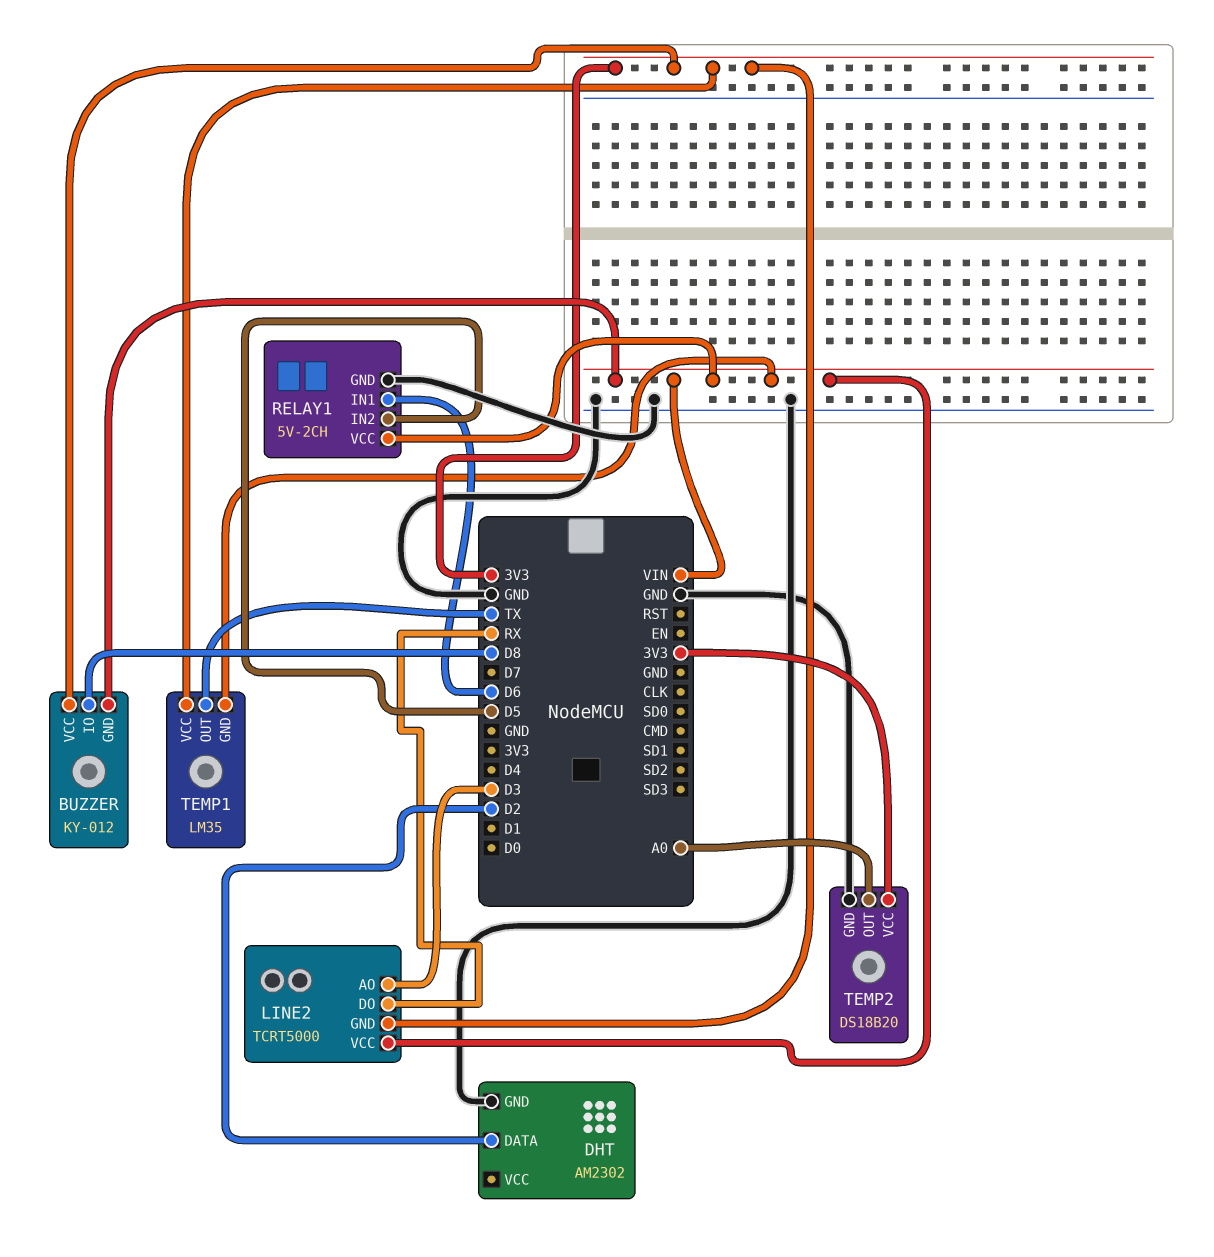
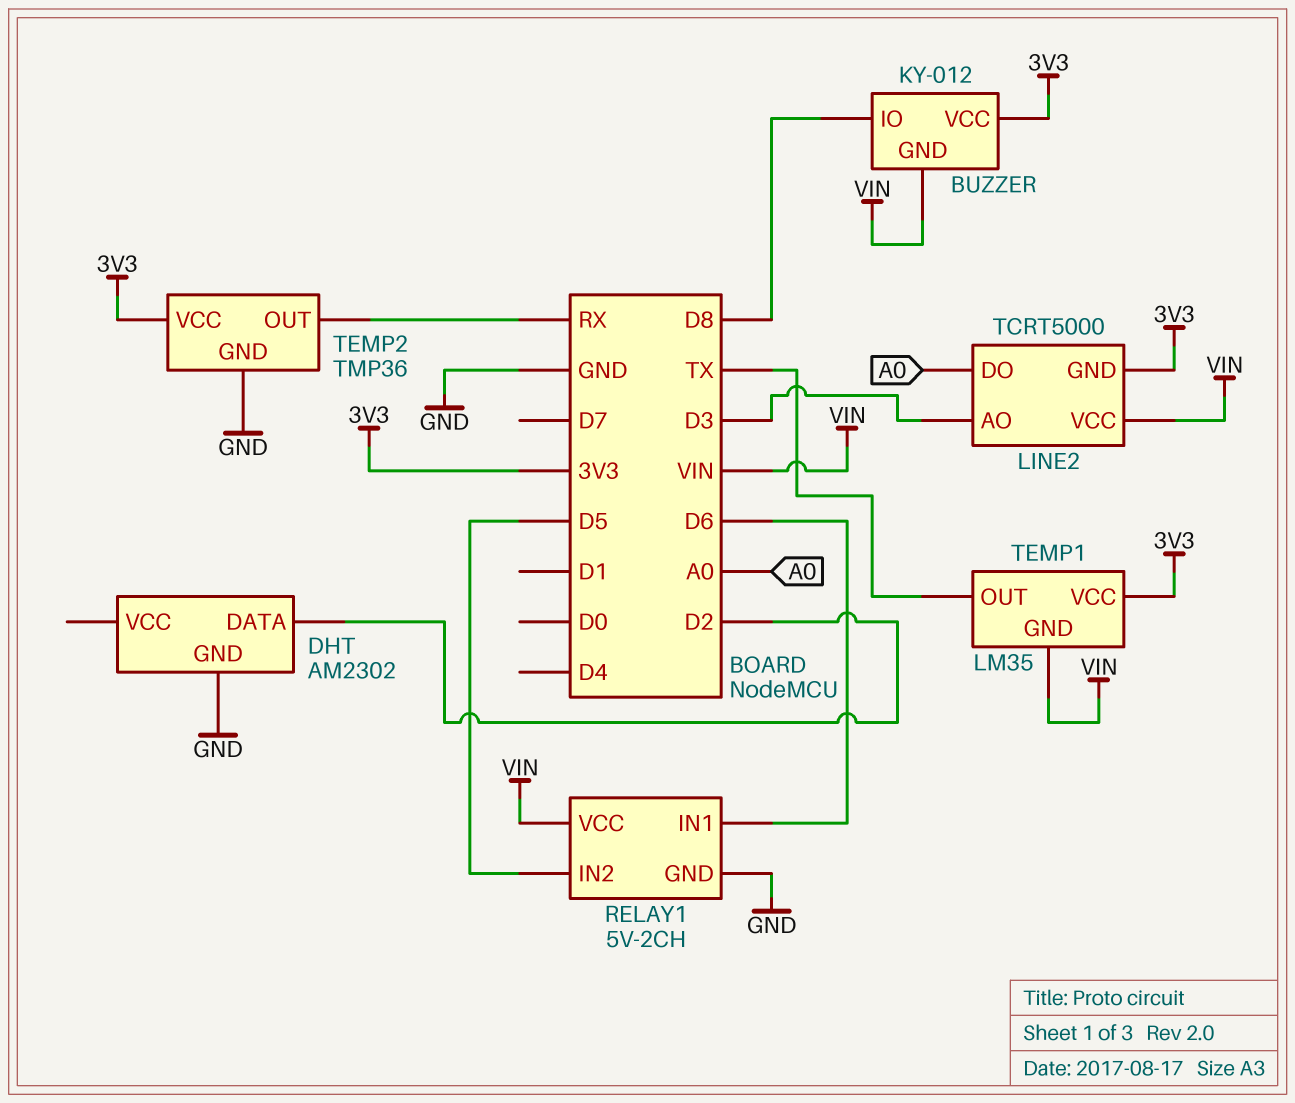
LINE2 pin DO: RX -> A0
TEMP2: DS18B20 -> TMP36
TEMP2 pin OUT: A0 -> RX

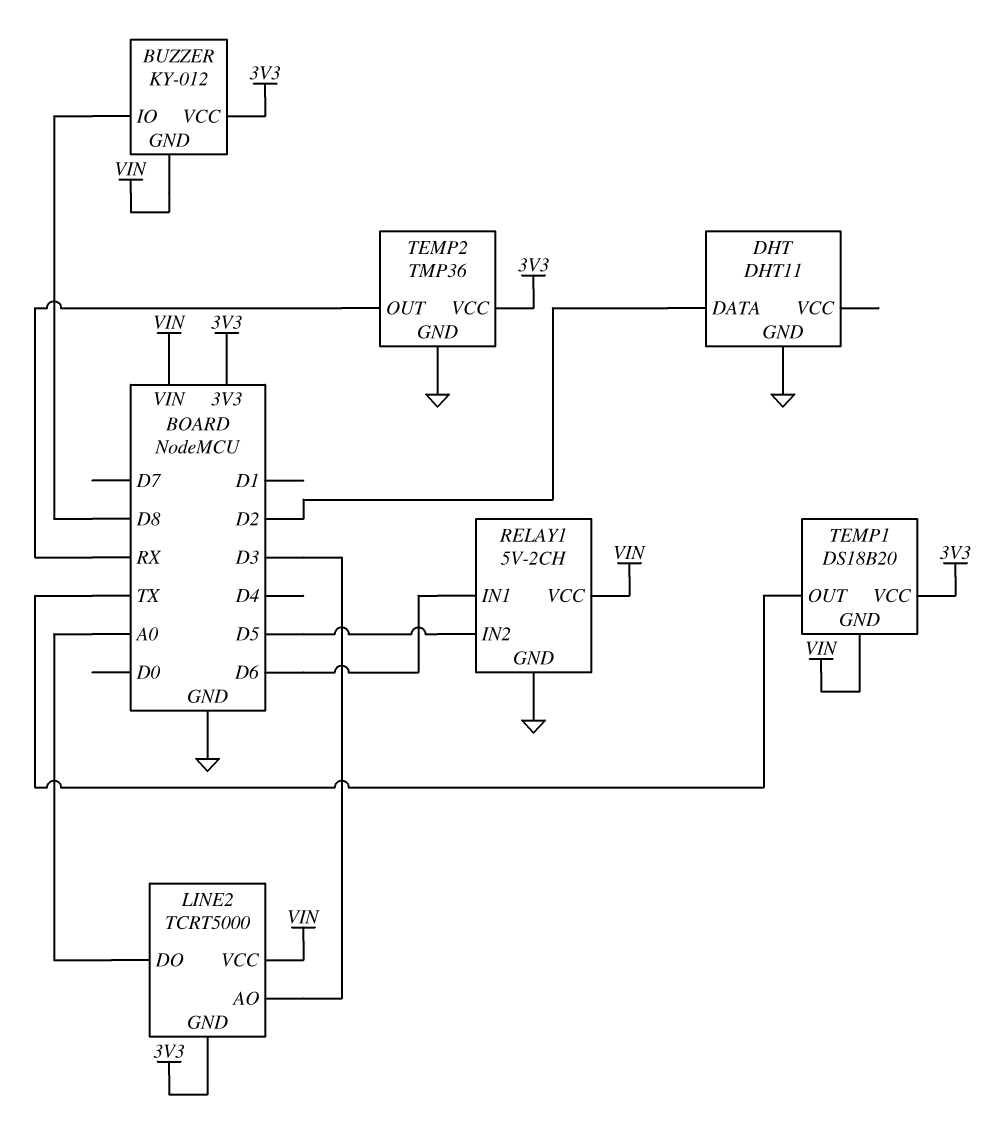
DHT: AM2302 -> DHT11
TEMP1: LM35 -> DS18B20

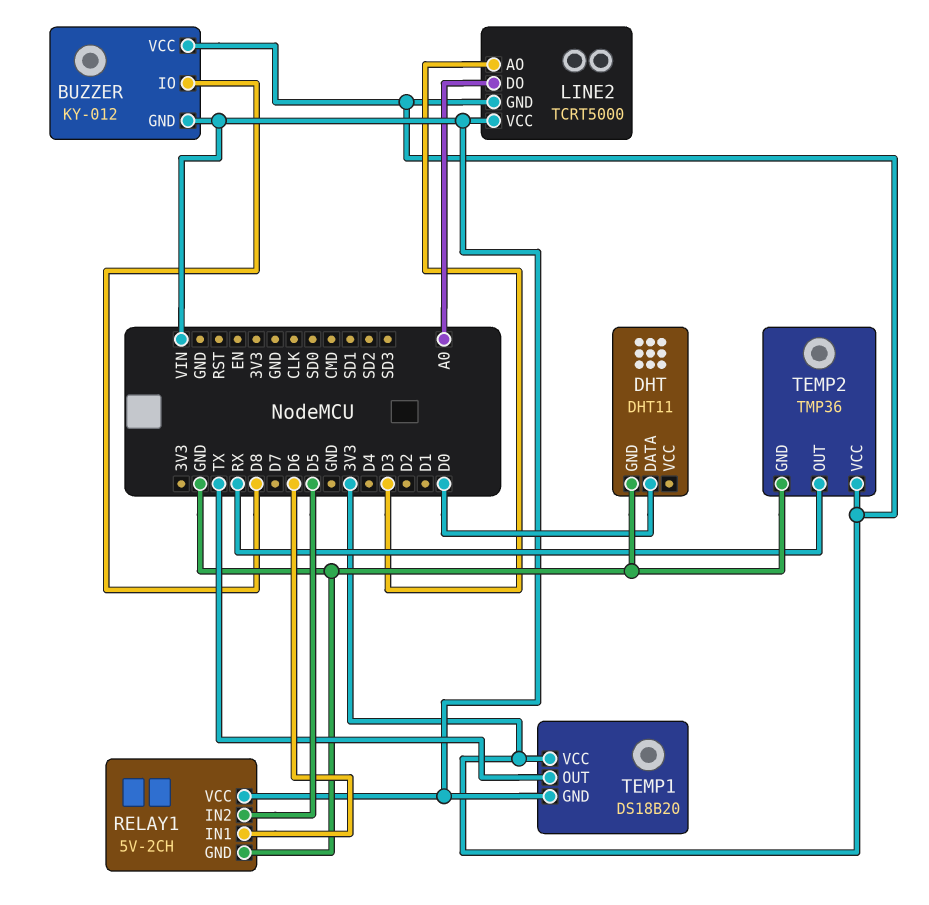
DHT pin DATA: D2 -> D0

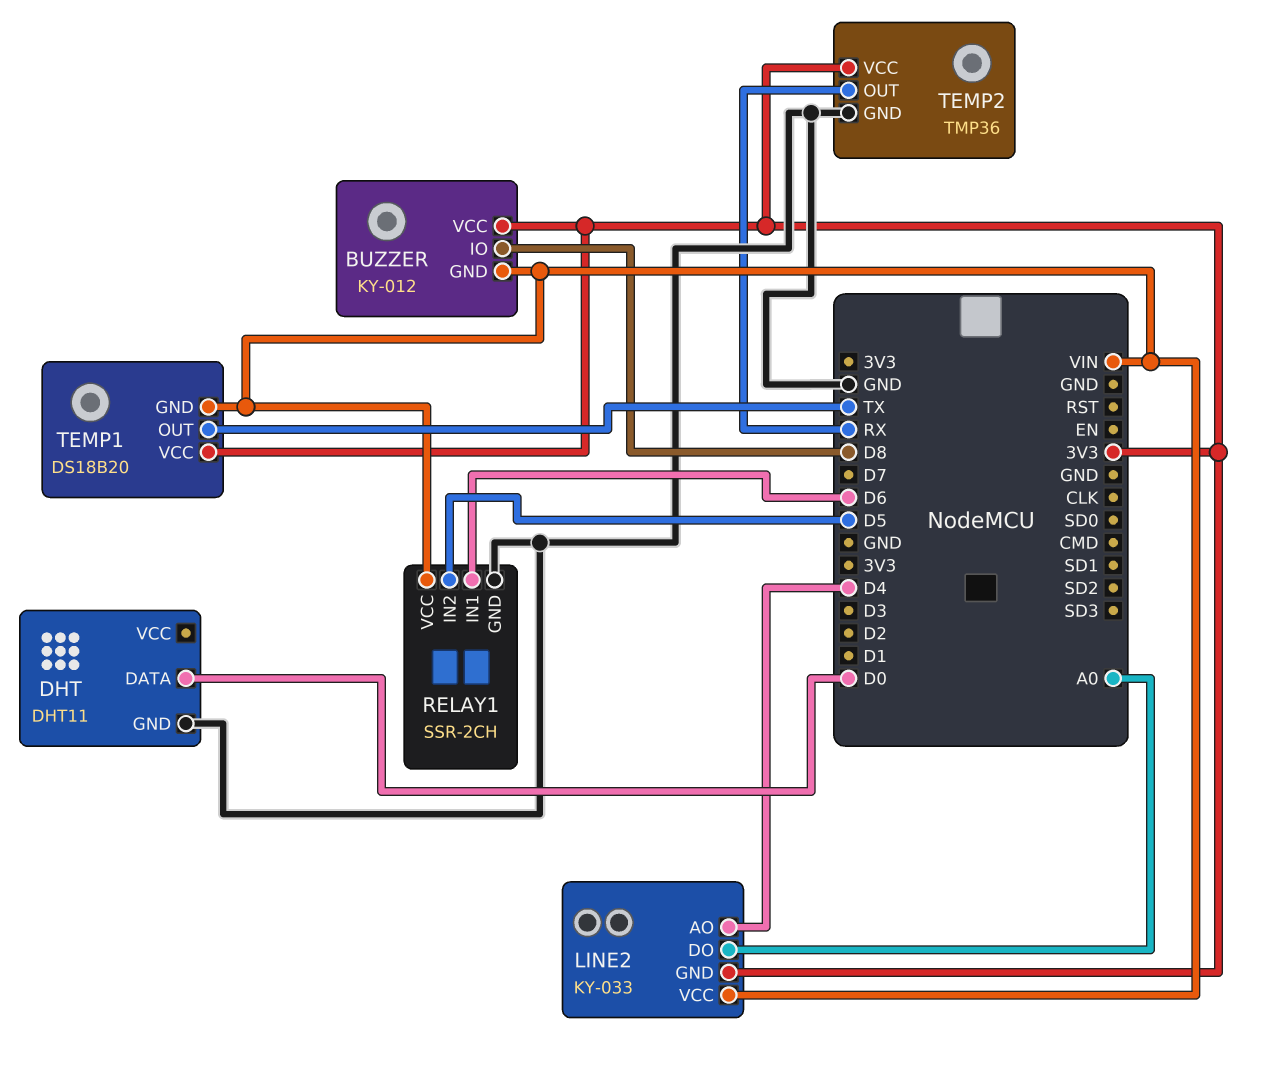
LINE2: TCRT5000 -> KY-033
LINE2 pin AO: D3 -> D4
RELAY1: 5V-2CH -> SSR-2CH

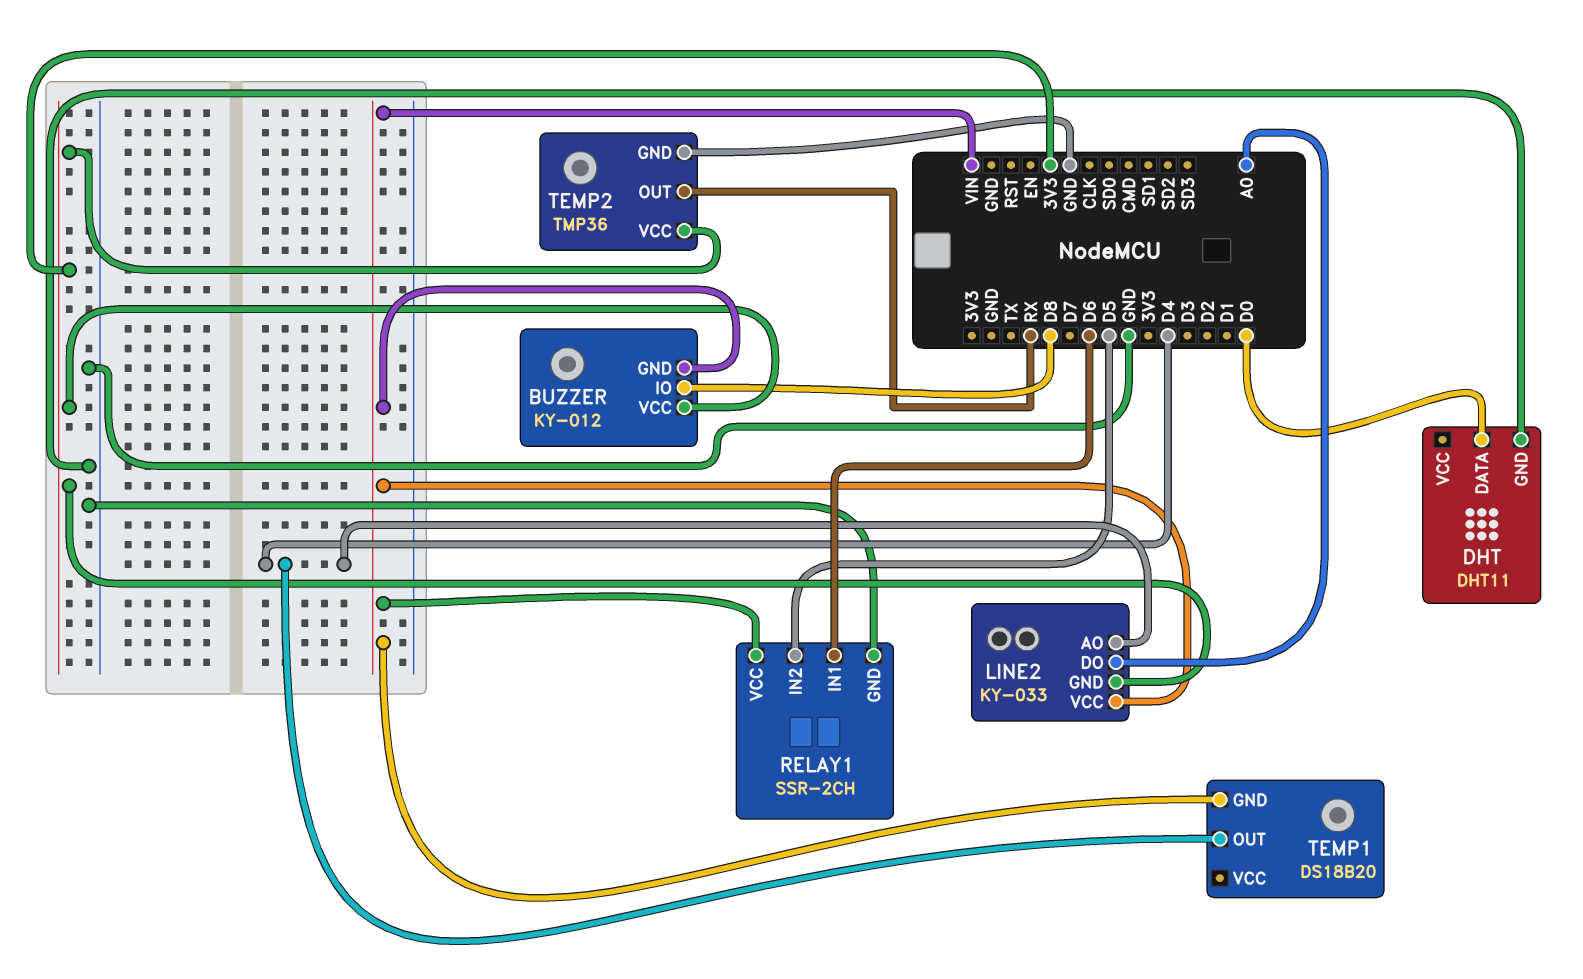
TEMP1 pin OUT: TX -> D4
TEMP1 pin VCC: 3V3 -> none

